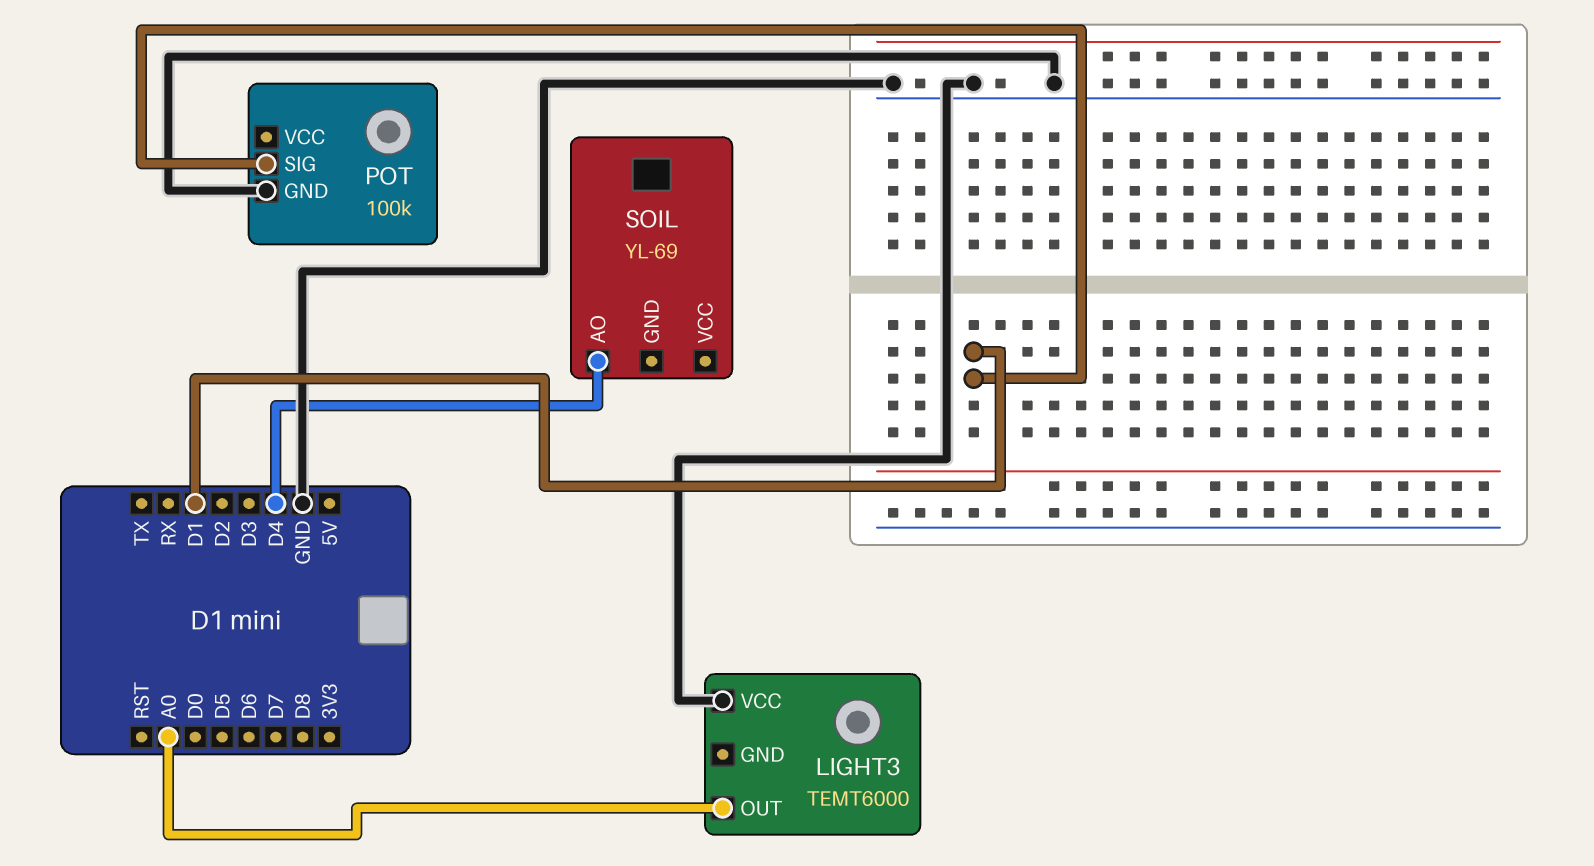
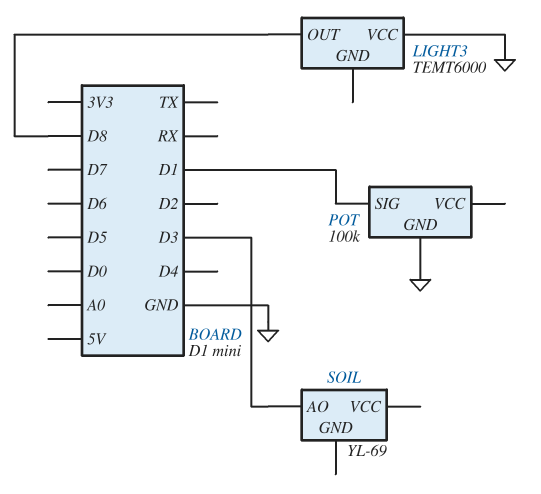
LIGHT3 pin OUT: A0 -> D8
SOIL pin AO: D4 -> D3

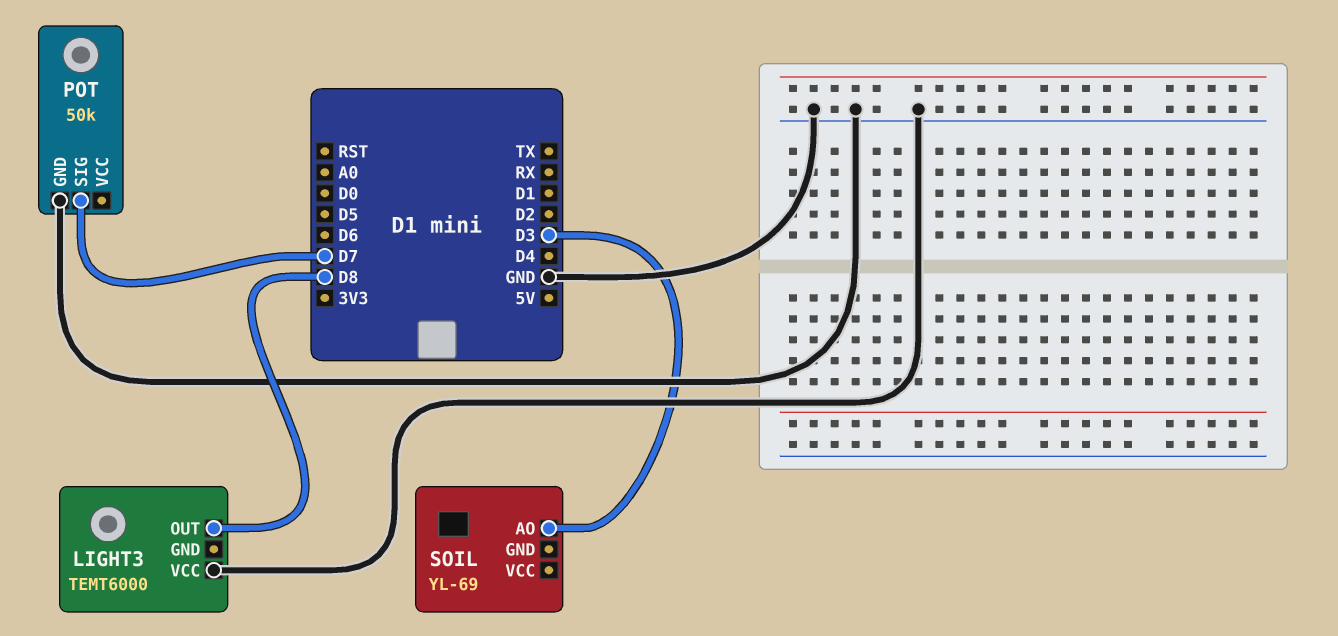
POT: 100k -> 50k
POT pin SIG: D1 -> D7

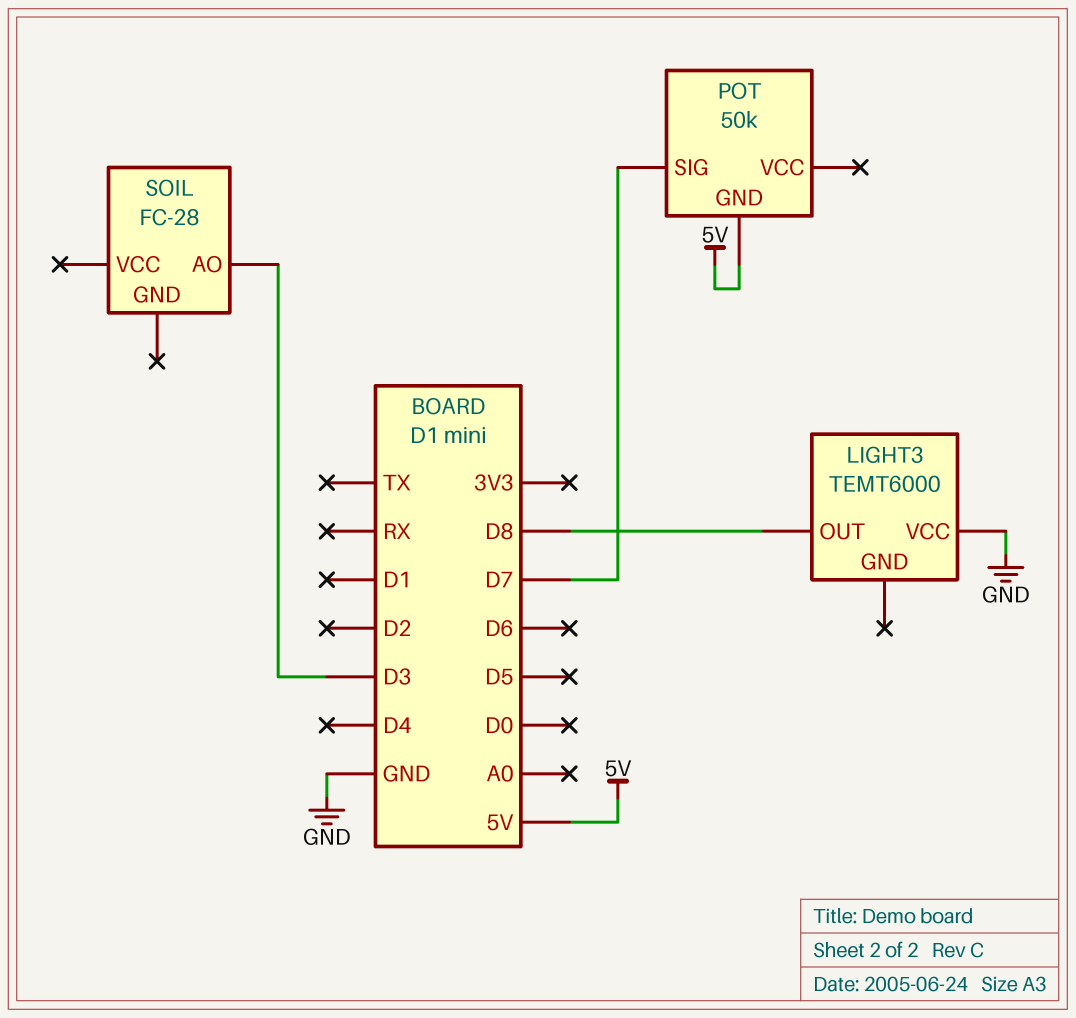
POT pin GND: GND -> 5V
SOIL: YL-69 -> FC-28

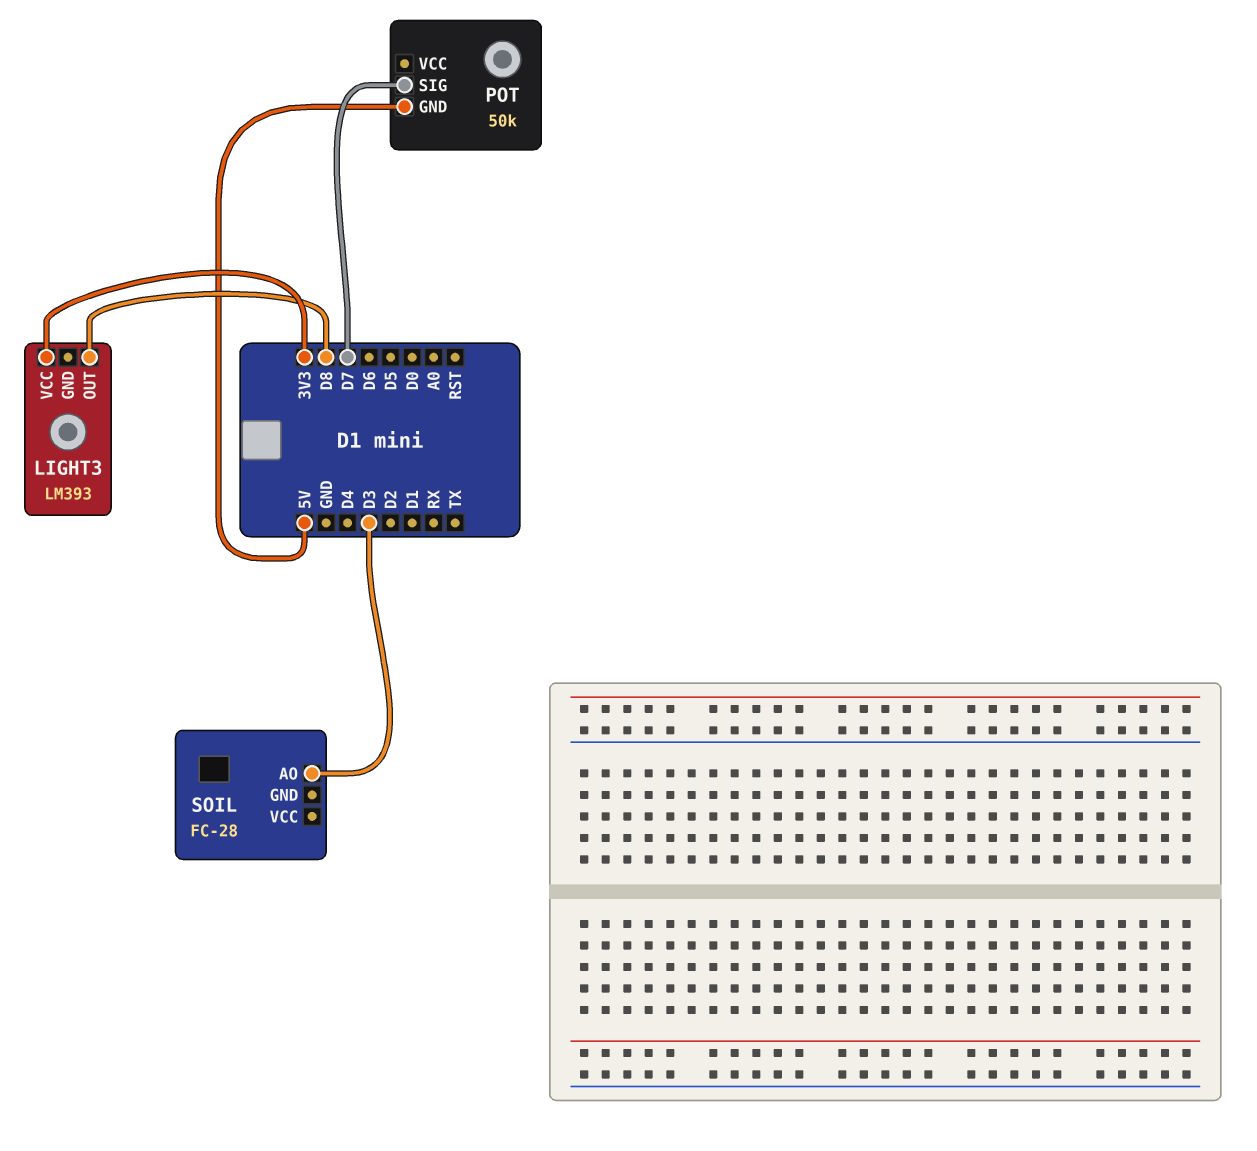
LIGHT3: TEMT6000 -> LM393
LIGHT3 pin VCC: GND -> 3V3

